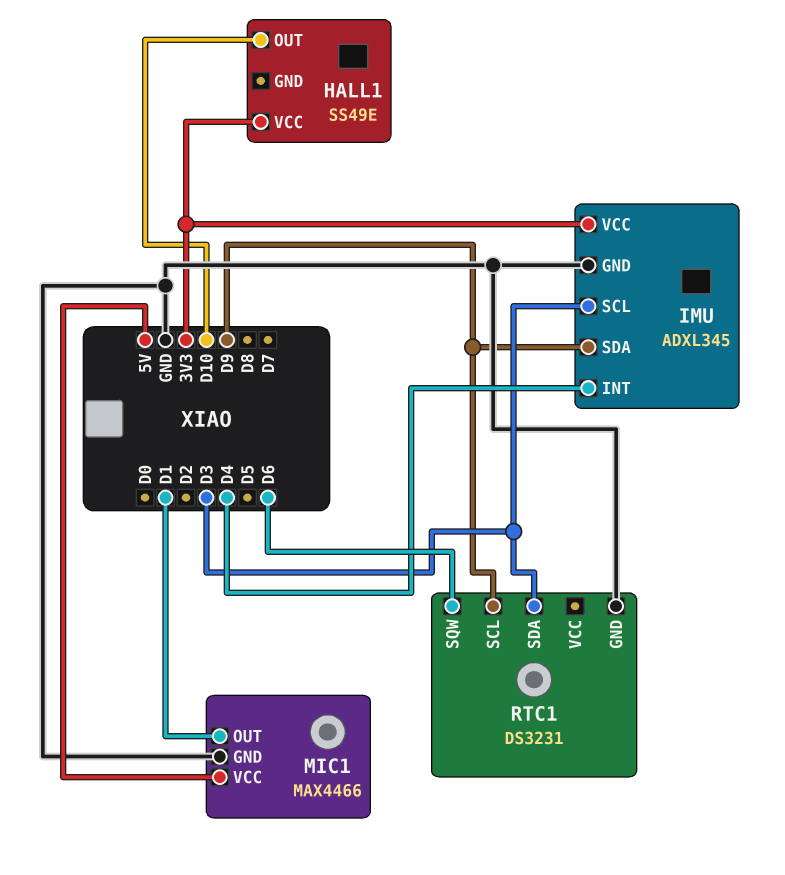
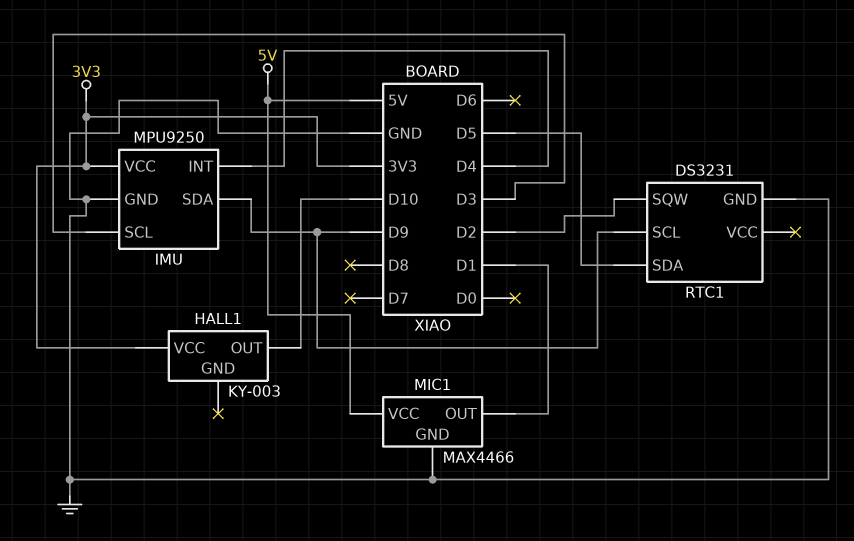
HALL1: SS49E -> KY-003
IMU: ADXL345 -> MPU9250
RTC1 pin SDA: D3 -> D5
RTC1 pin SQW: D6 -> D2

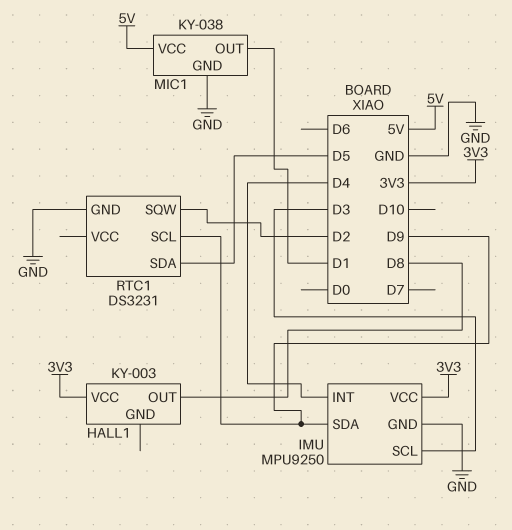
HALL1 pin OUT: D10 -> D8
MIC1: MAX4466 -> KY-038

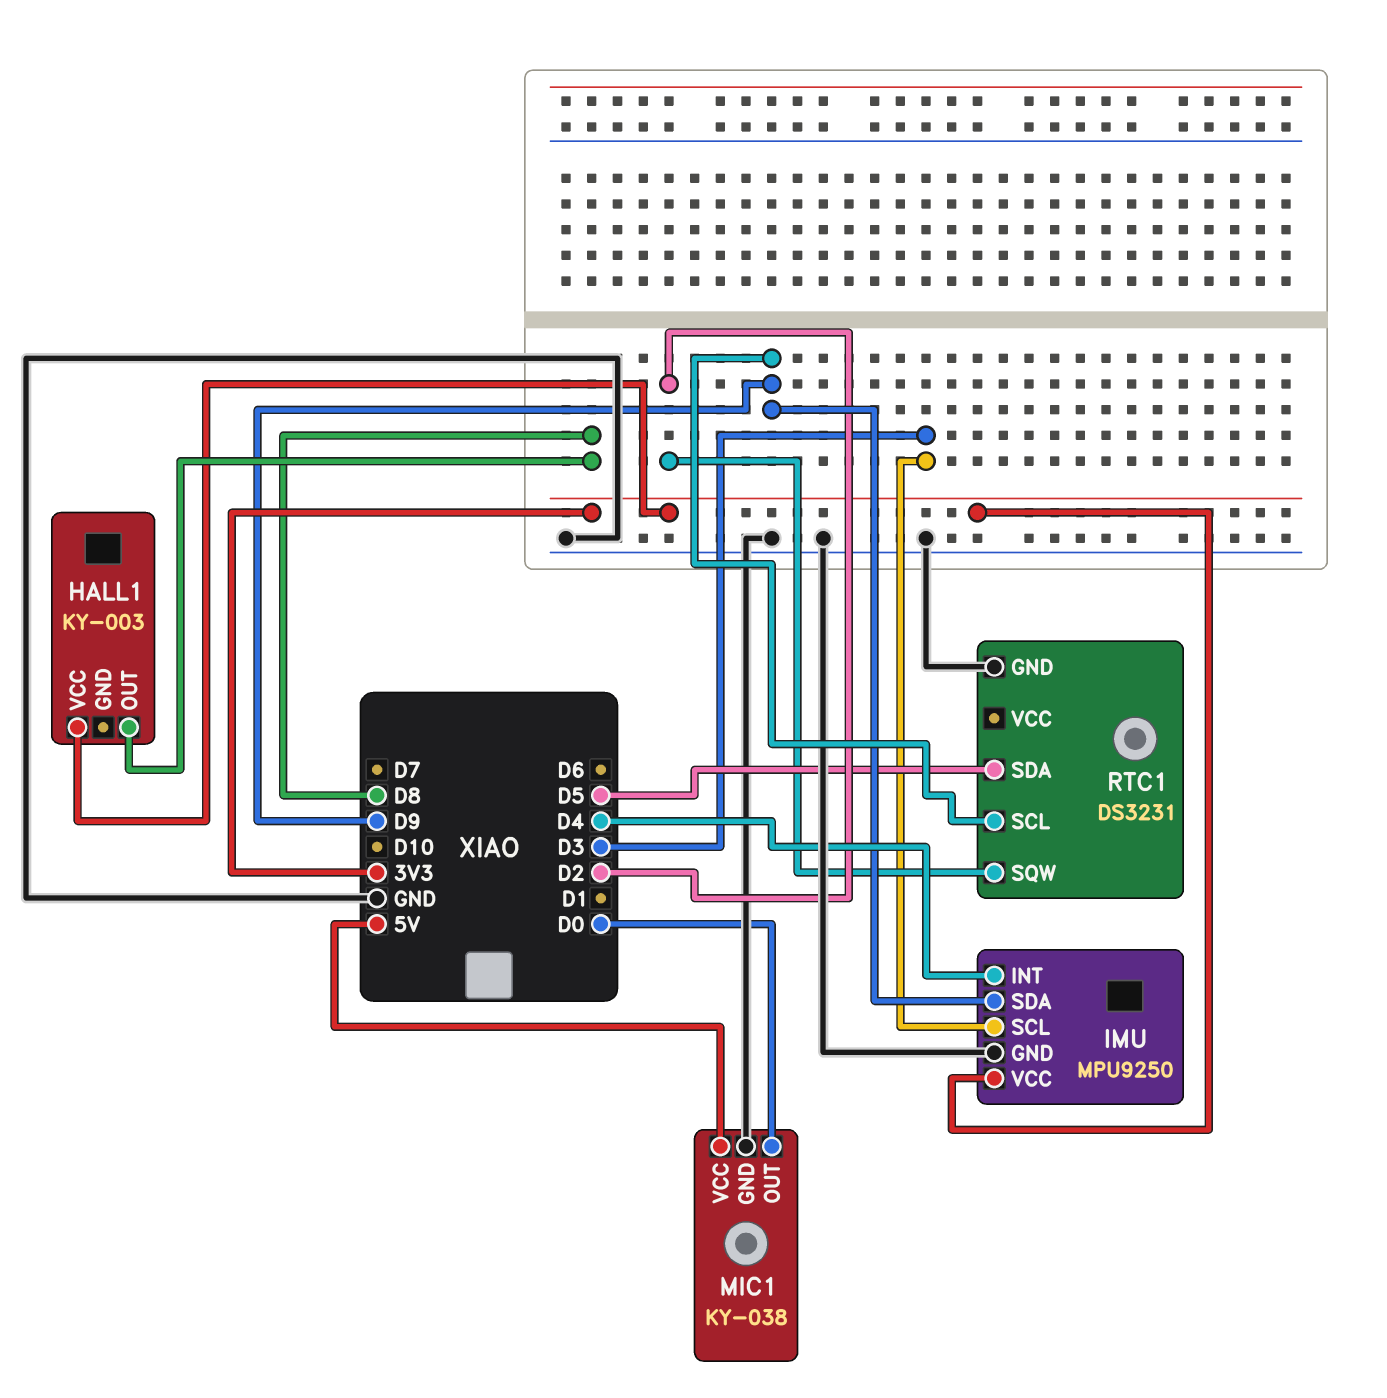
MIC1 pin OUT: D1 -> D0

